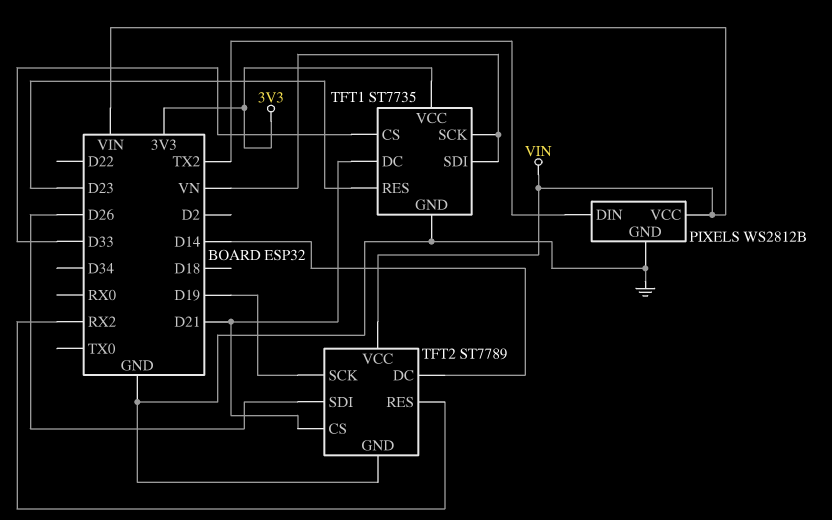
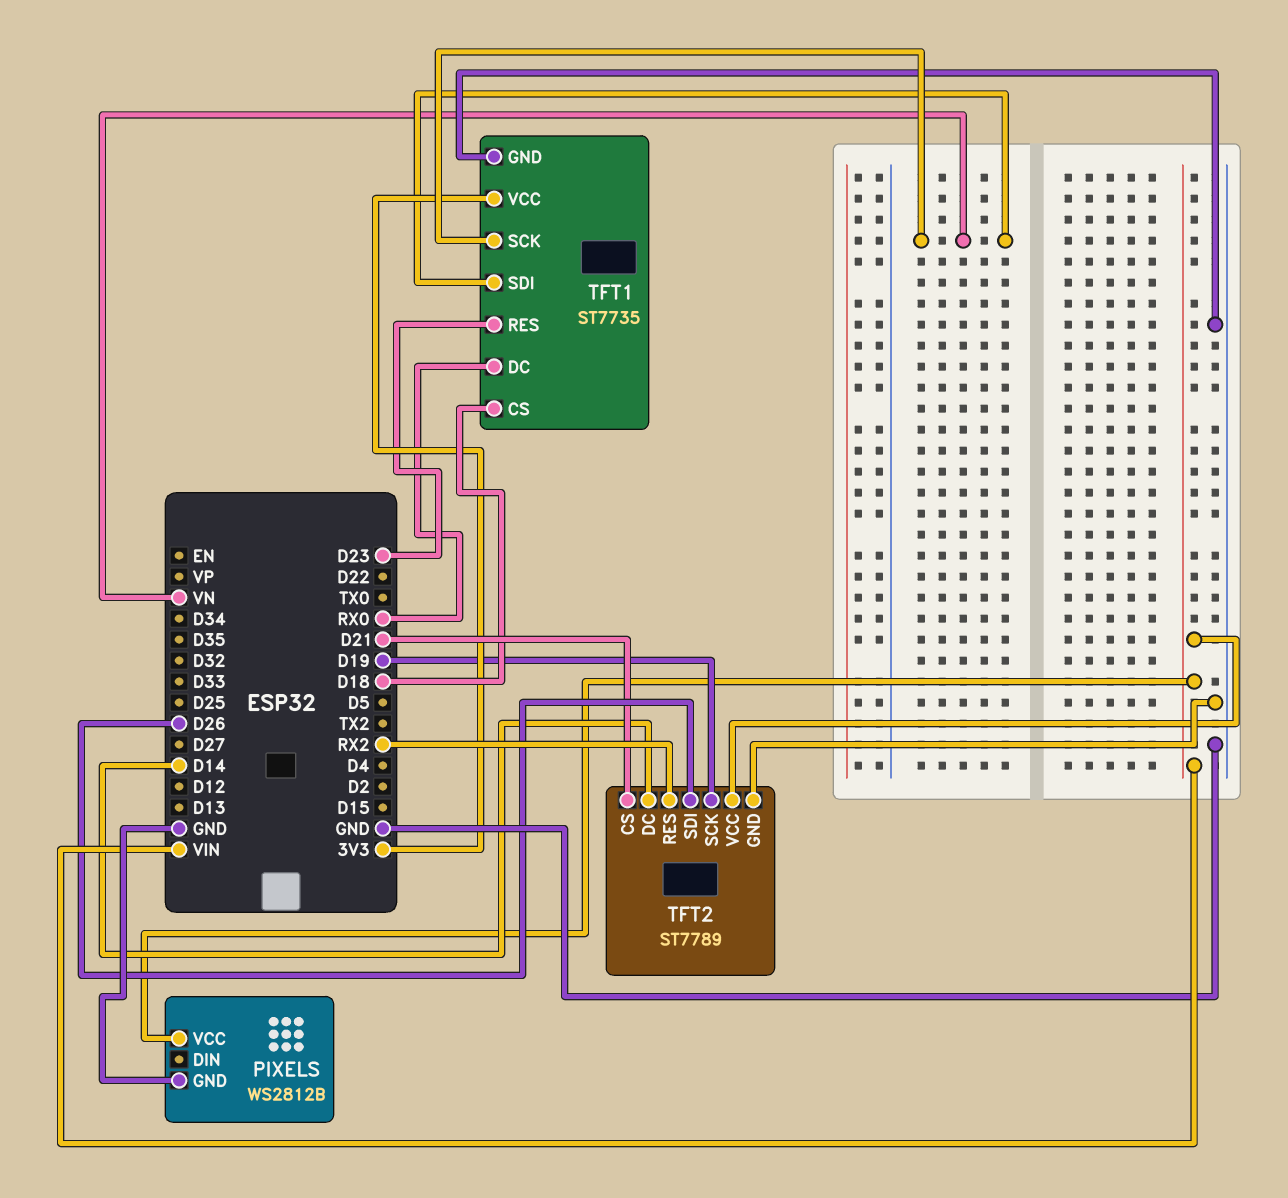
PIXELS pin DIN: TX2 -> none
TFT1 pin CS: D33 -> D18
TFT1 pin DC: D21 -> RX0

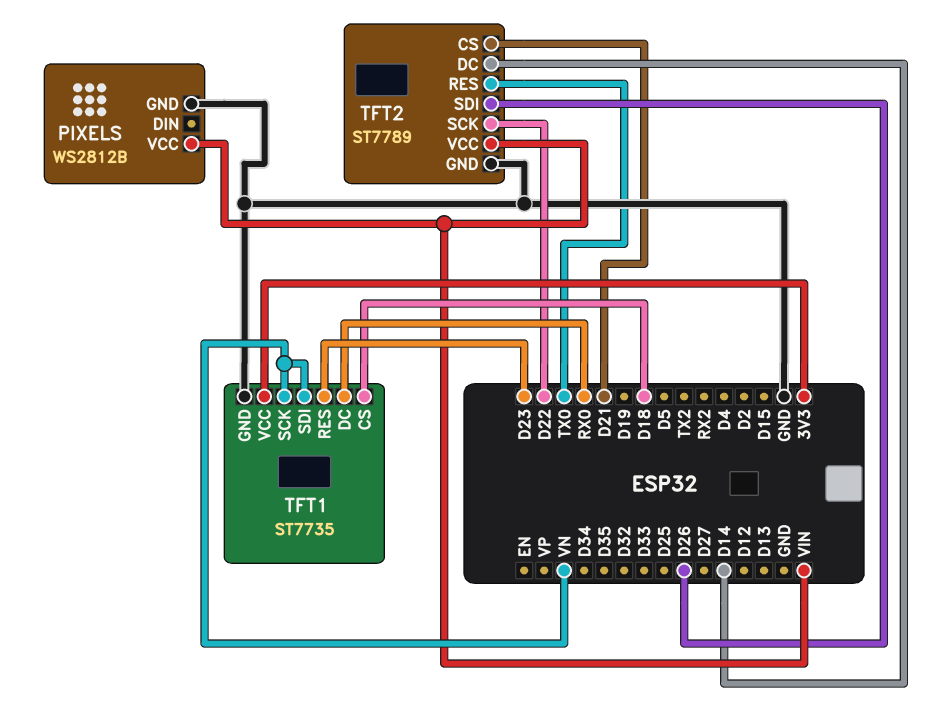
TFT2 pin RES: RX2 -> TX0
TFT2 pin SCK: D19 -> D22

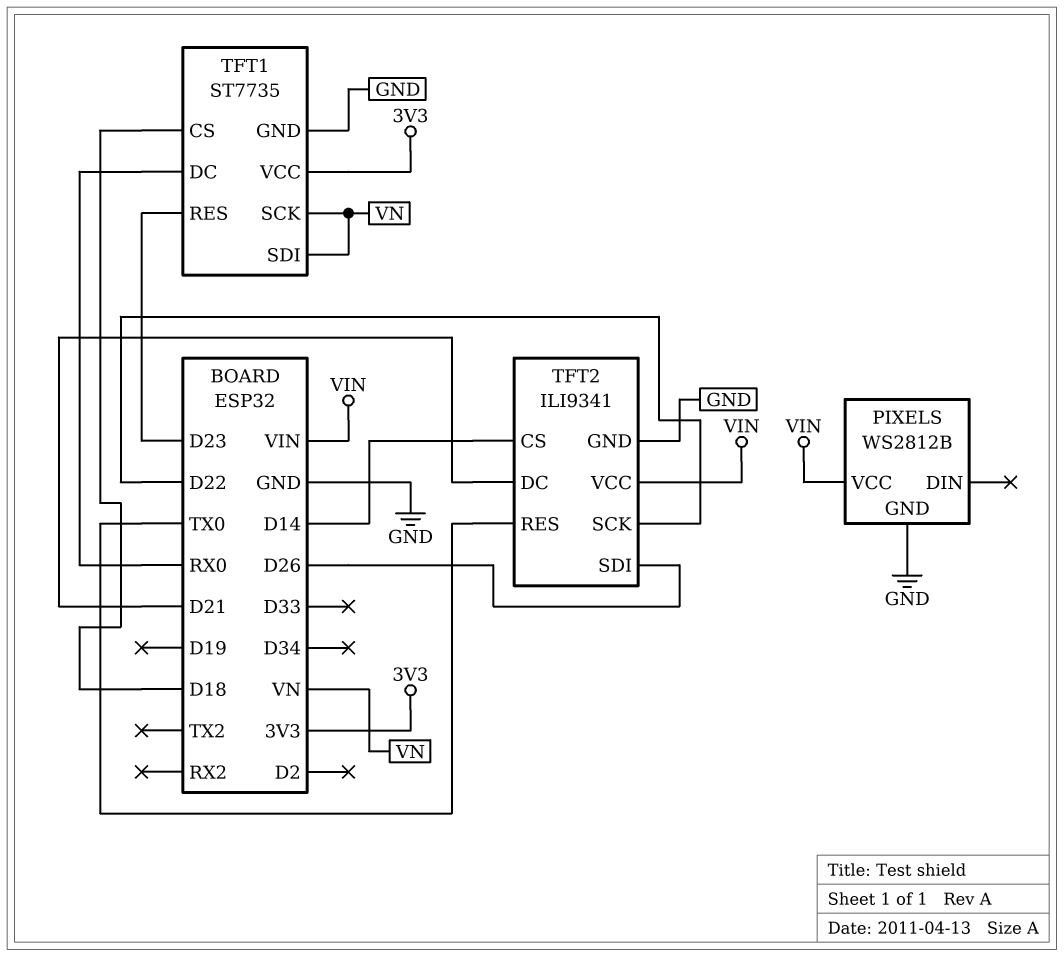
TFT2: ST7789 -> ILI9341
TFT2 pin CS: D21 -> D14
TFT2 pin DC: D14 -> D21

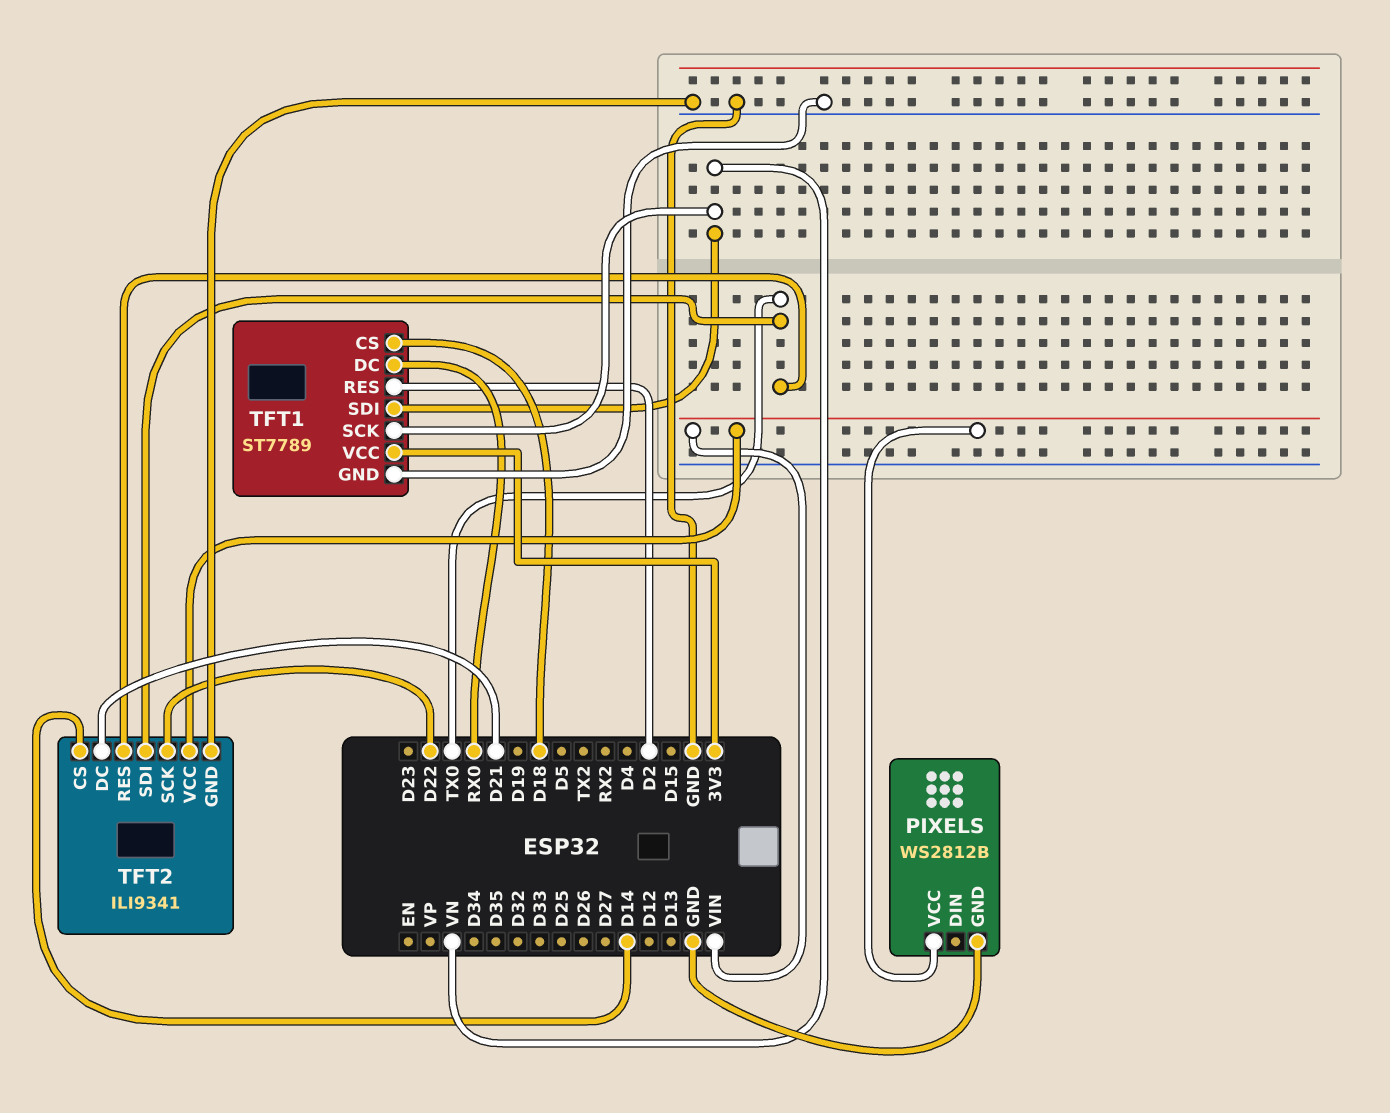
TFT1: ST7735 -> ST7789
TFT1 pin RES: D23 -> D2
TFT2 pin SDI: D26 -> TX0

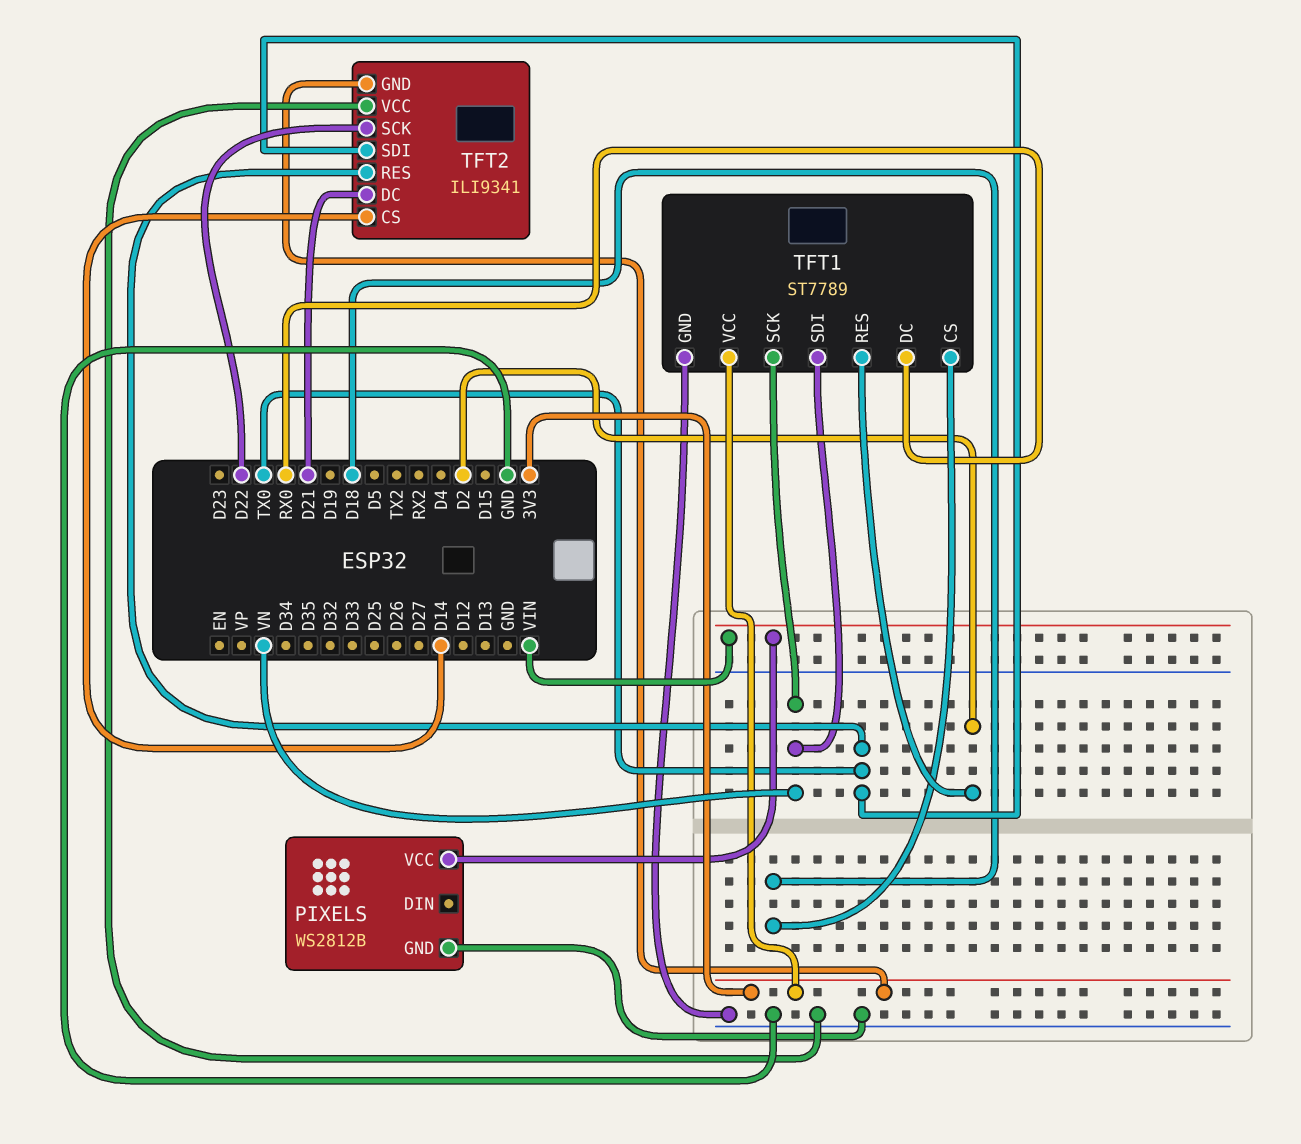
TFT2 pin GND: GND -> 3V3
TFT2 pin VCC: VIN -> GND

